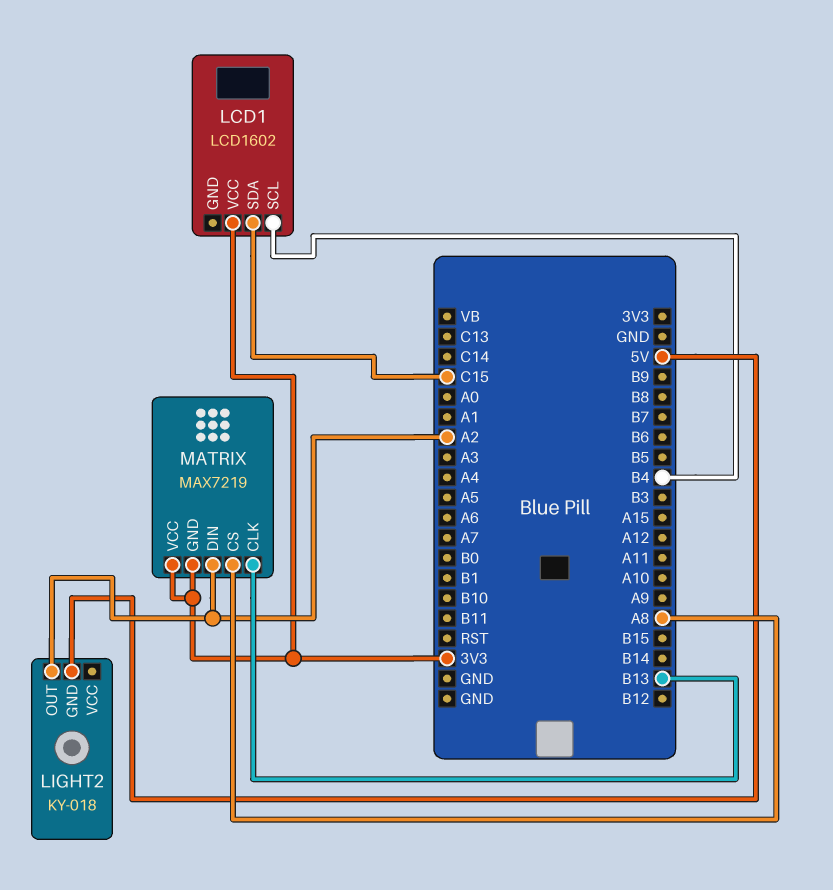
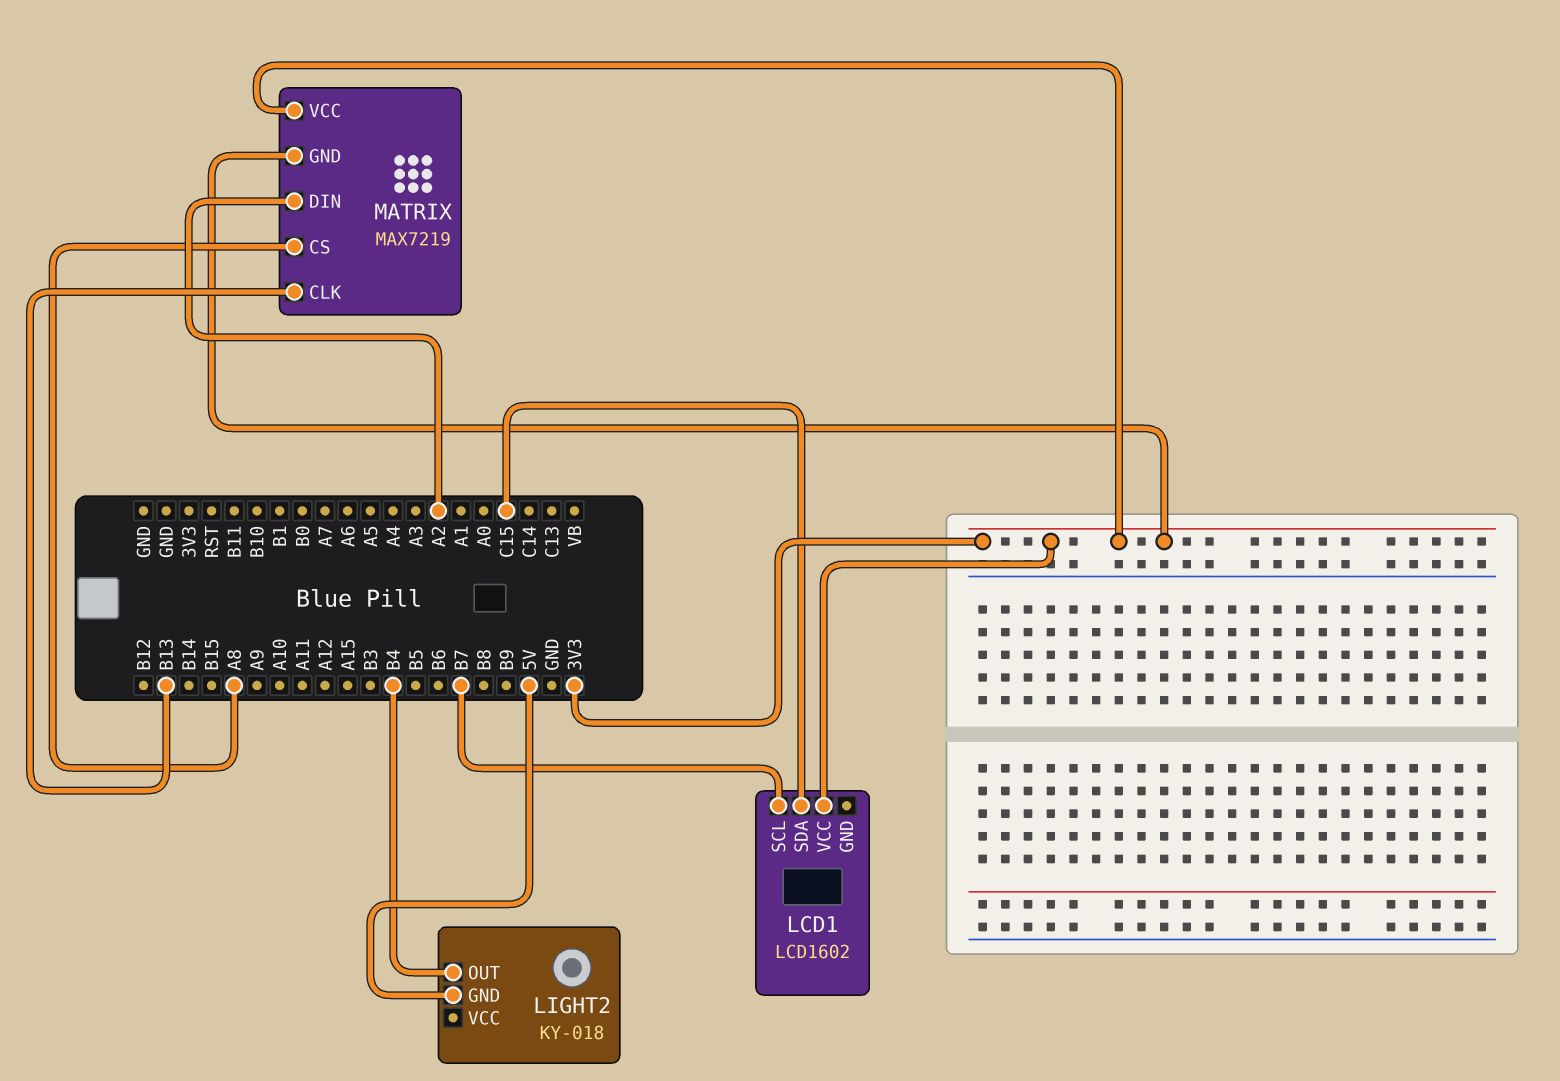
LCD1 pin SCL: B4 -> B7
LIGHT2 pin OUT: A2 -> B4

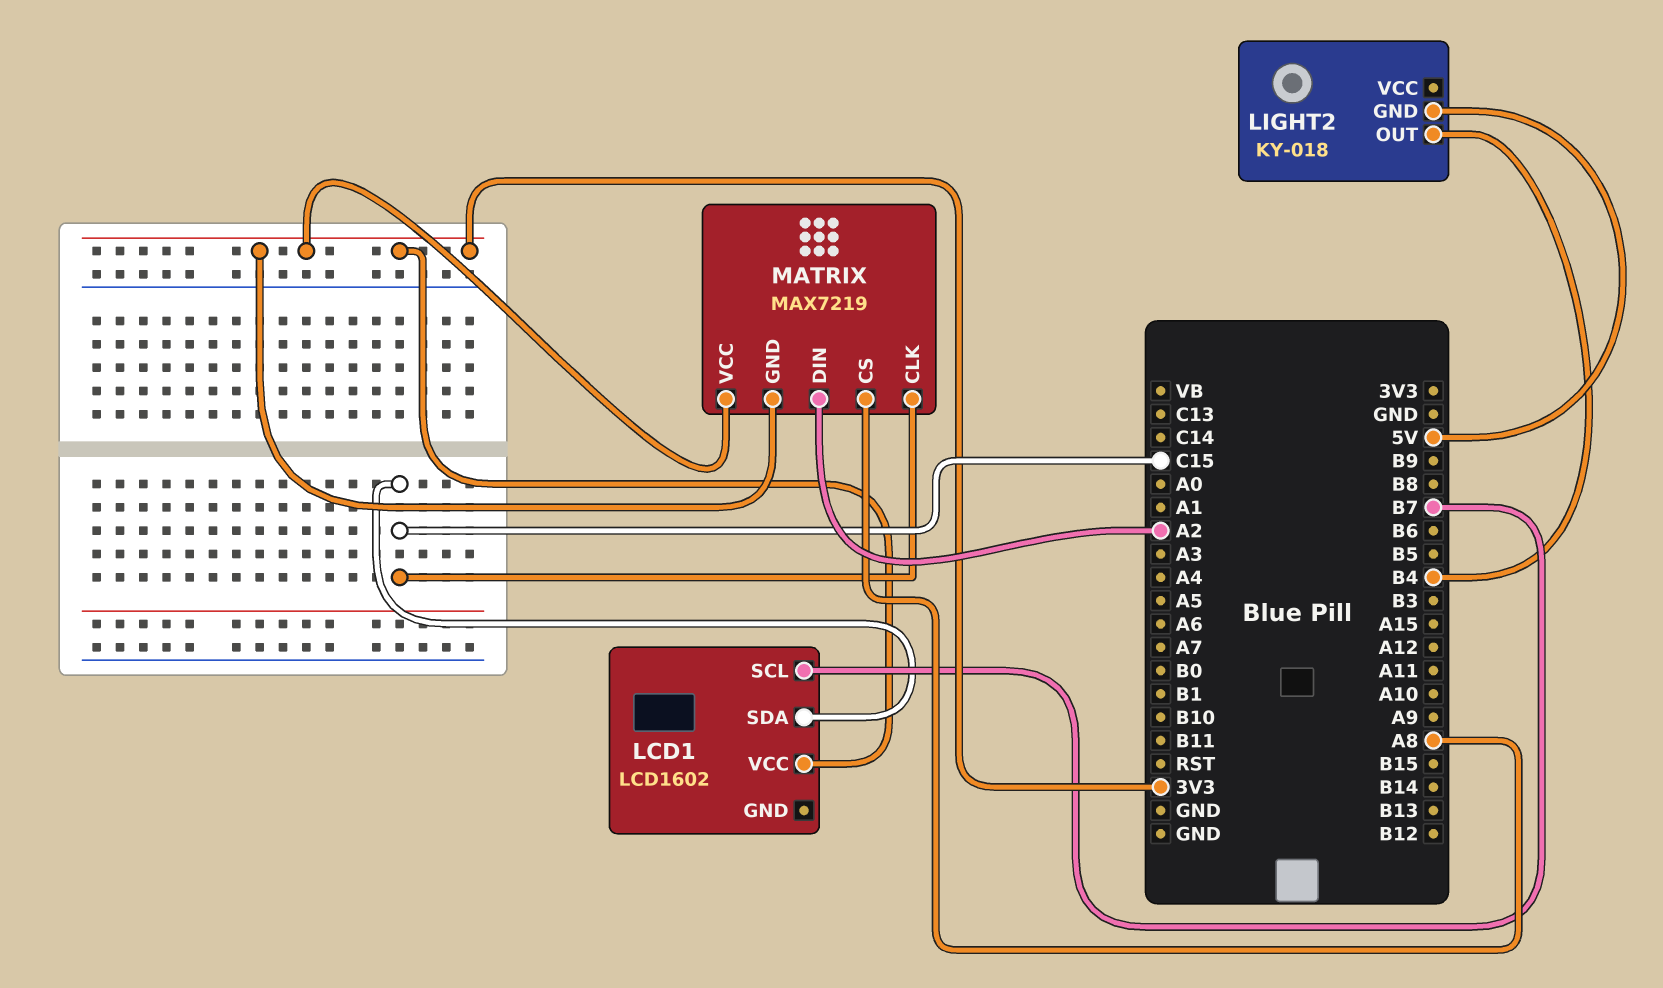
MATRIX pin CLK: B13 -> C15

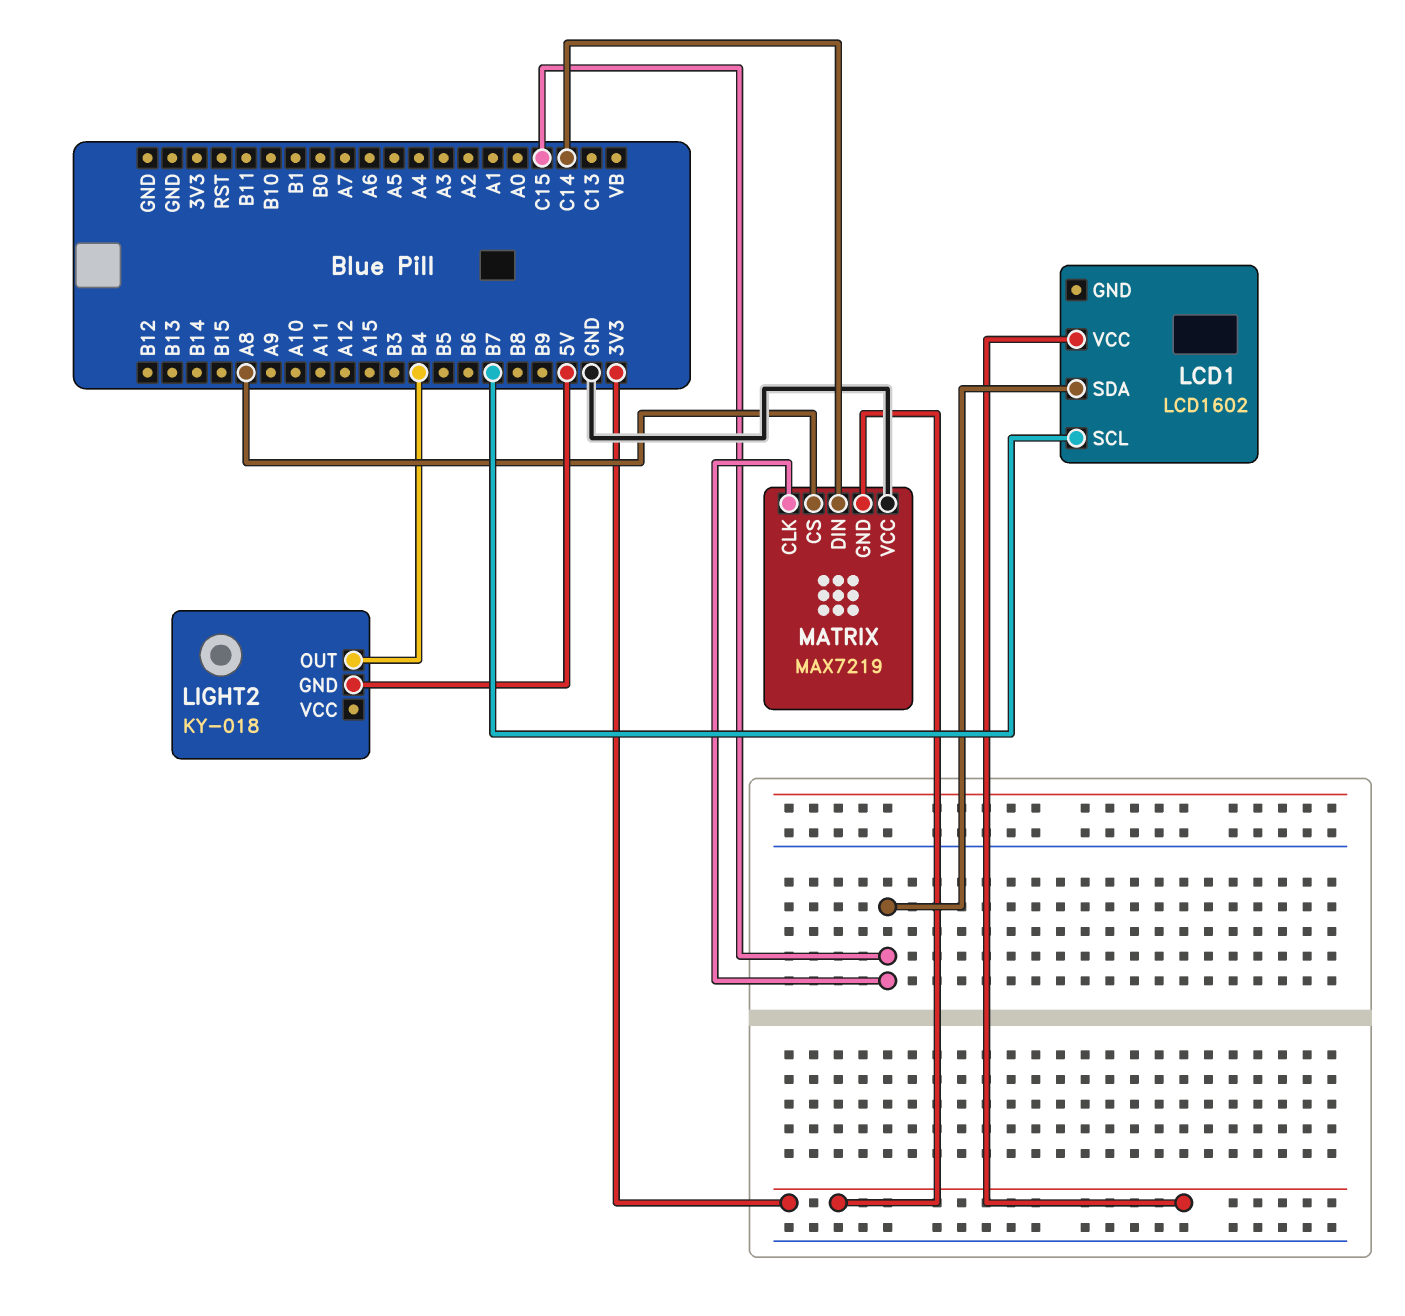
MATRIX pin DIN: A2 -> C14
MATRIX pin VCC: 3V3 -> GND

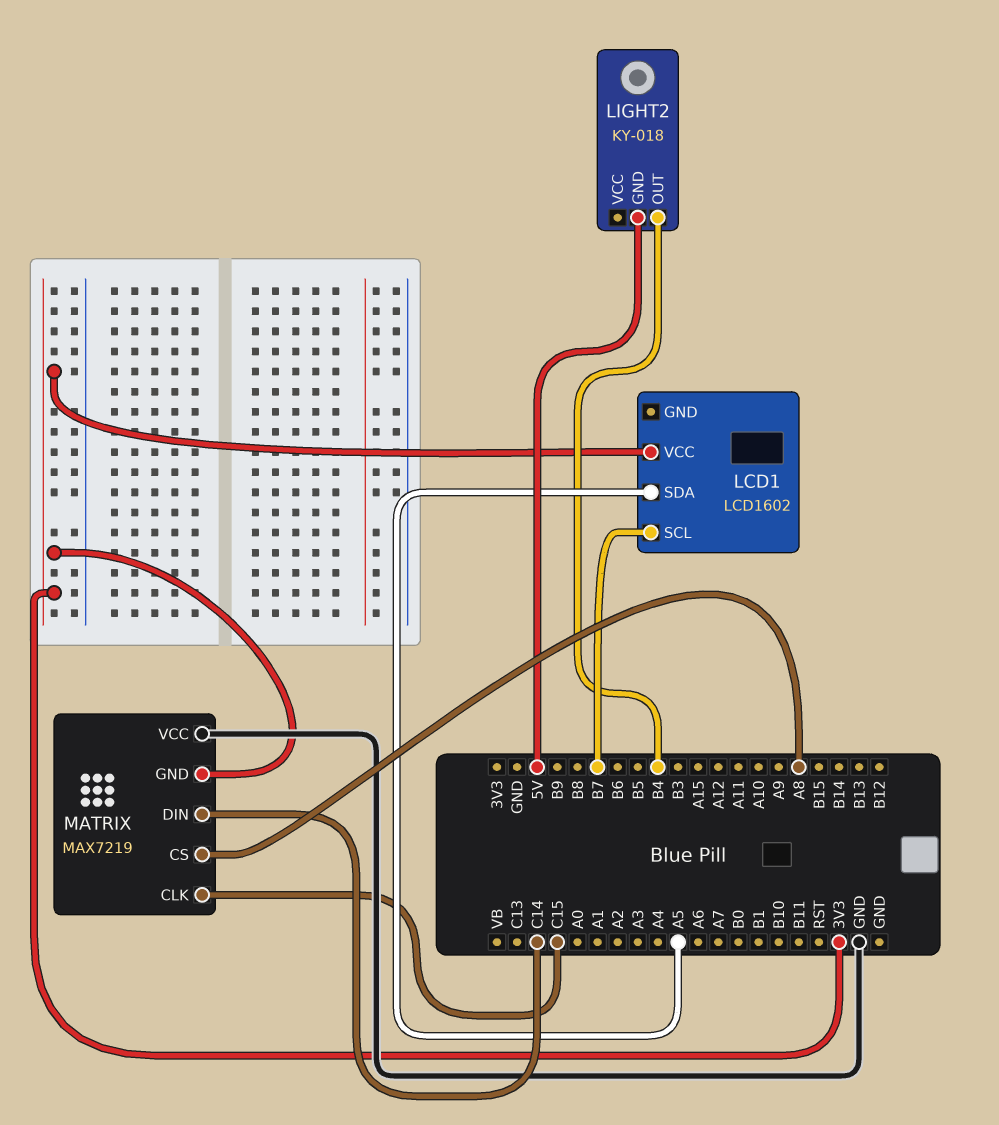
LCD1 pin SDA: C15 -> A5

